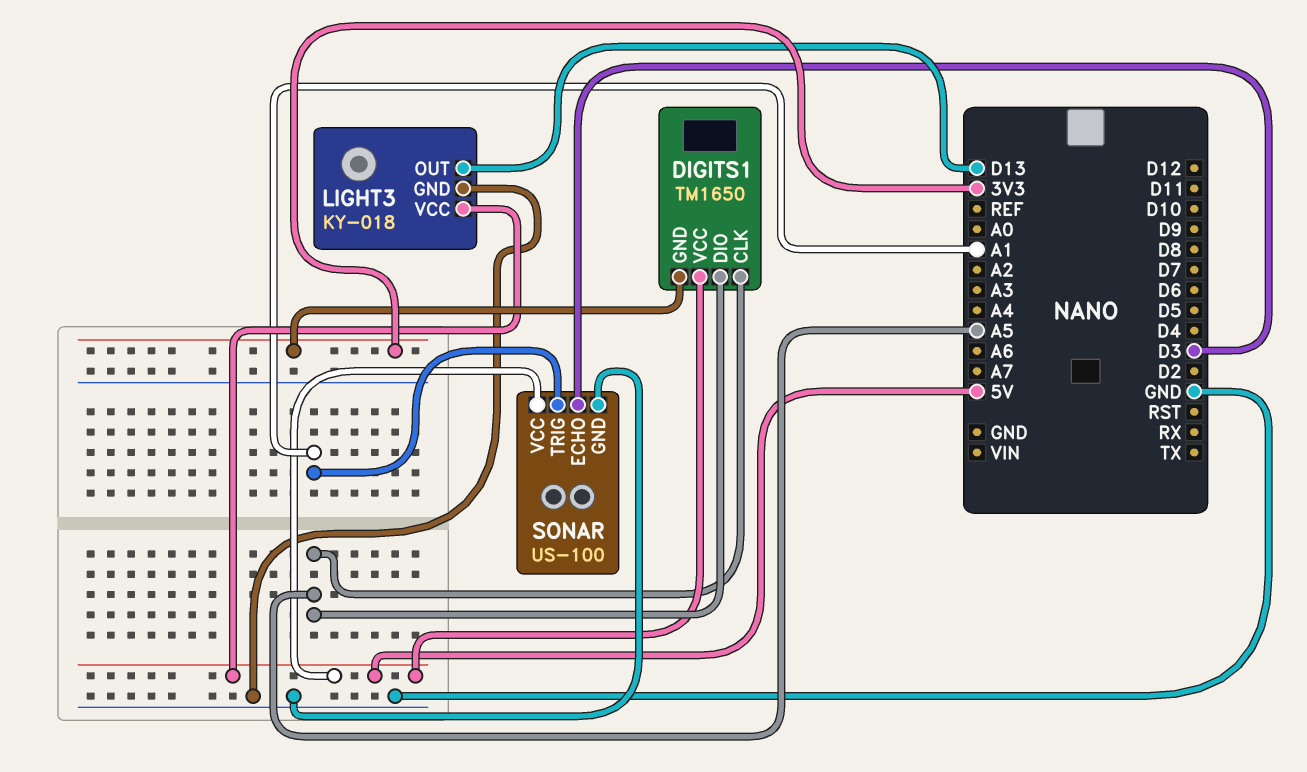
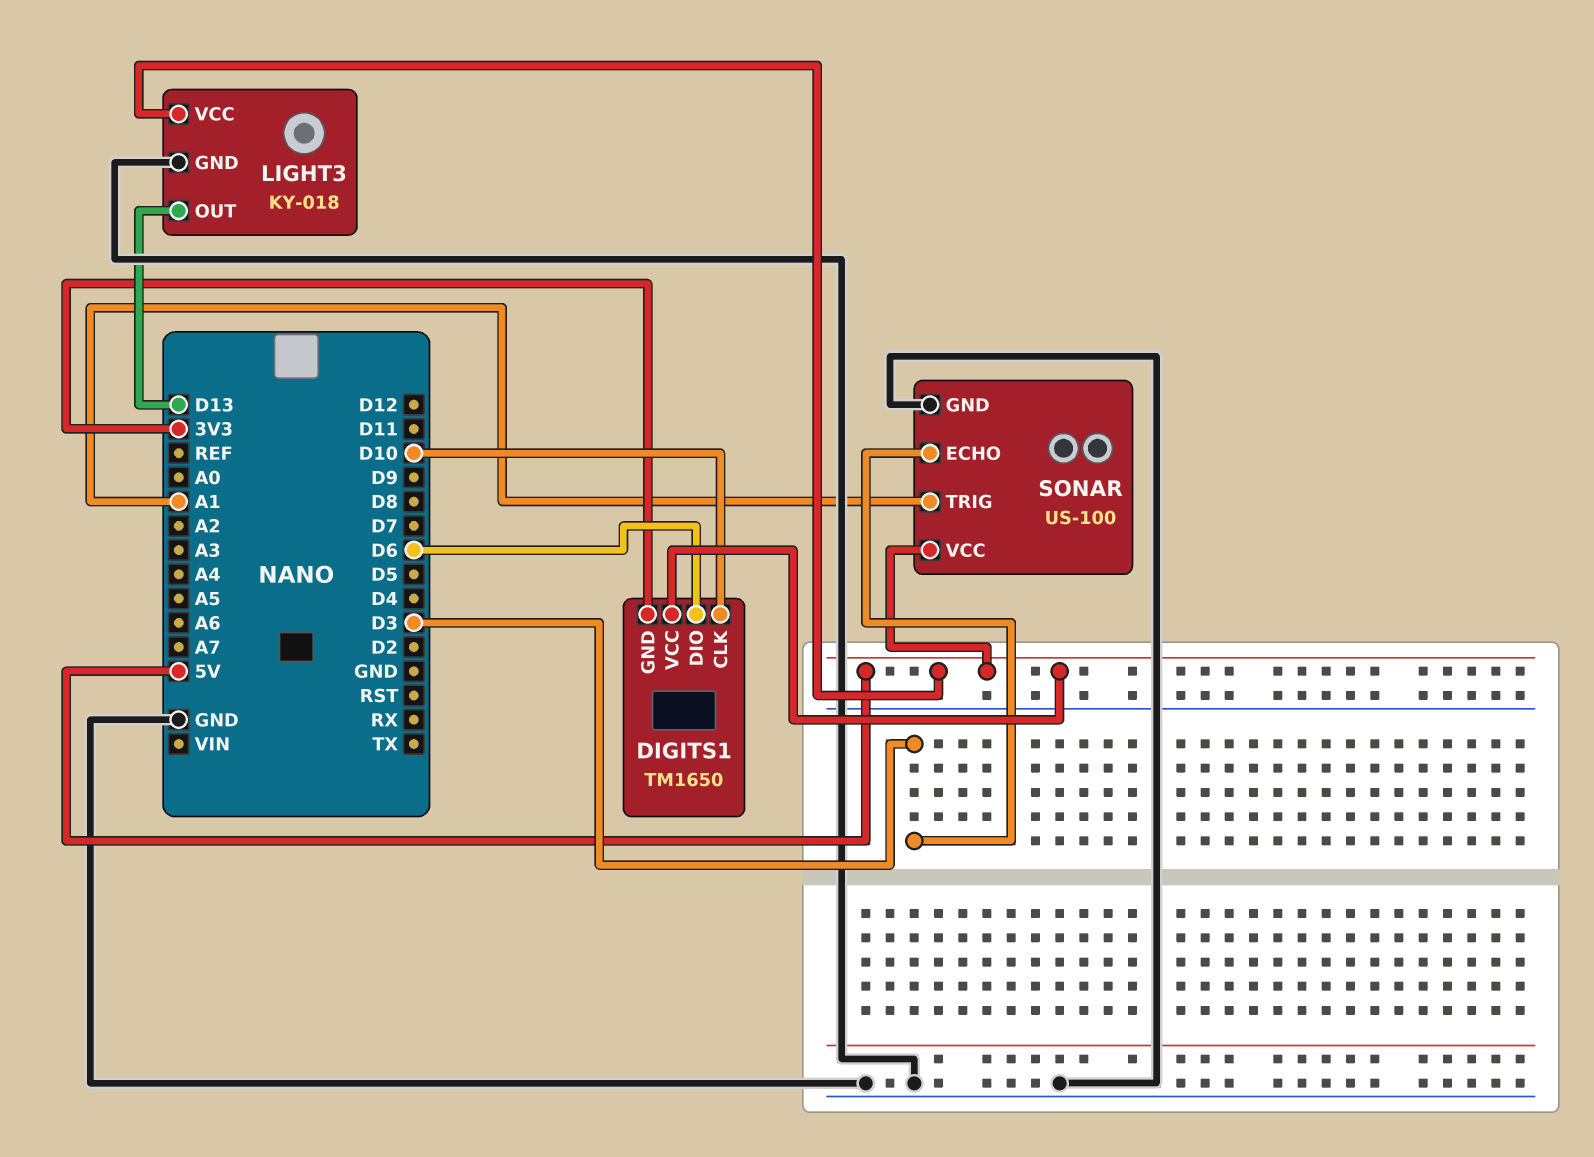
DIGITS1 pin CLK: A5 -> D10
DIGITS1 pin DIO: A5 -> D6

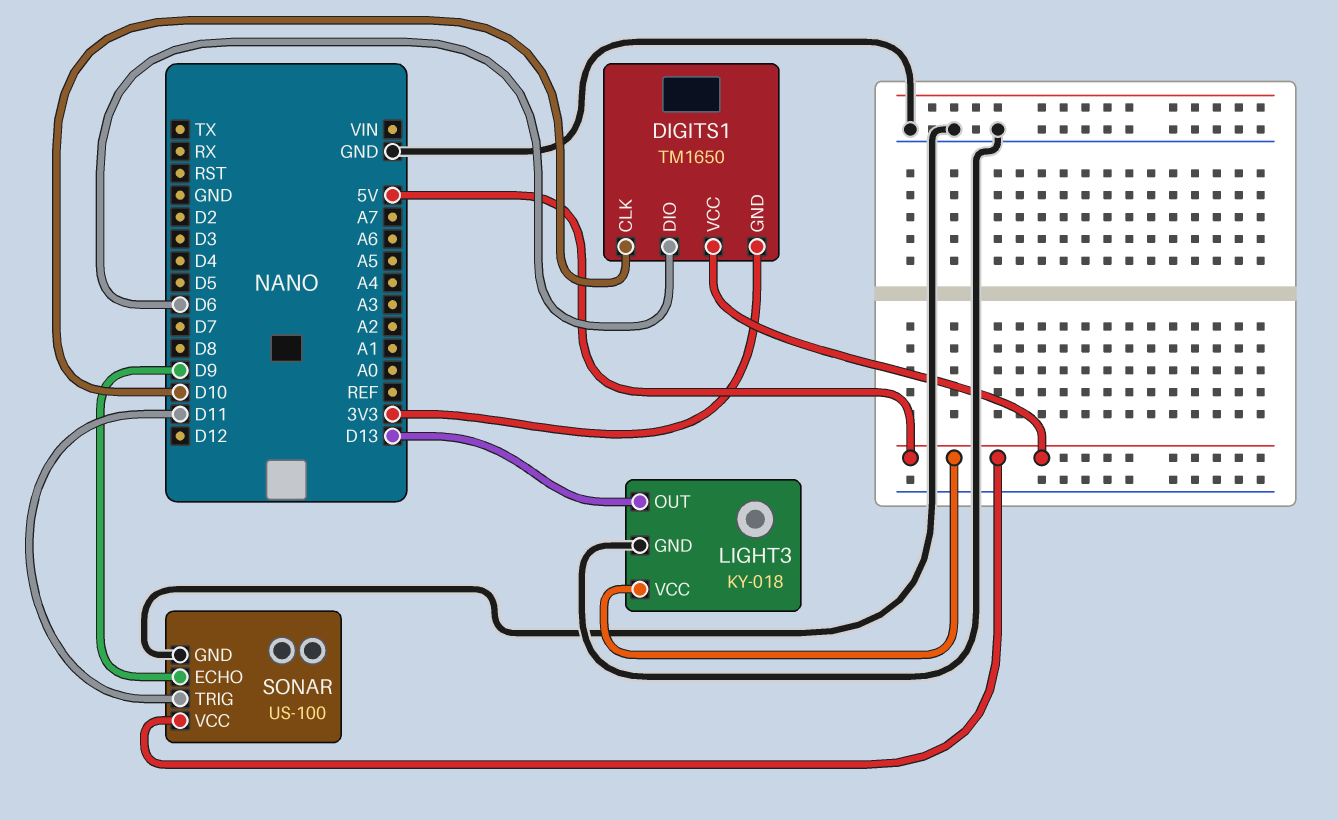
SONAR pin ECHO: D3 -> D9
SONAR pin TRIG: A1 -> D11

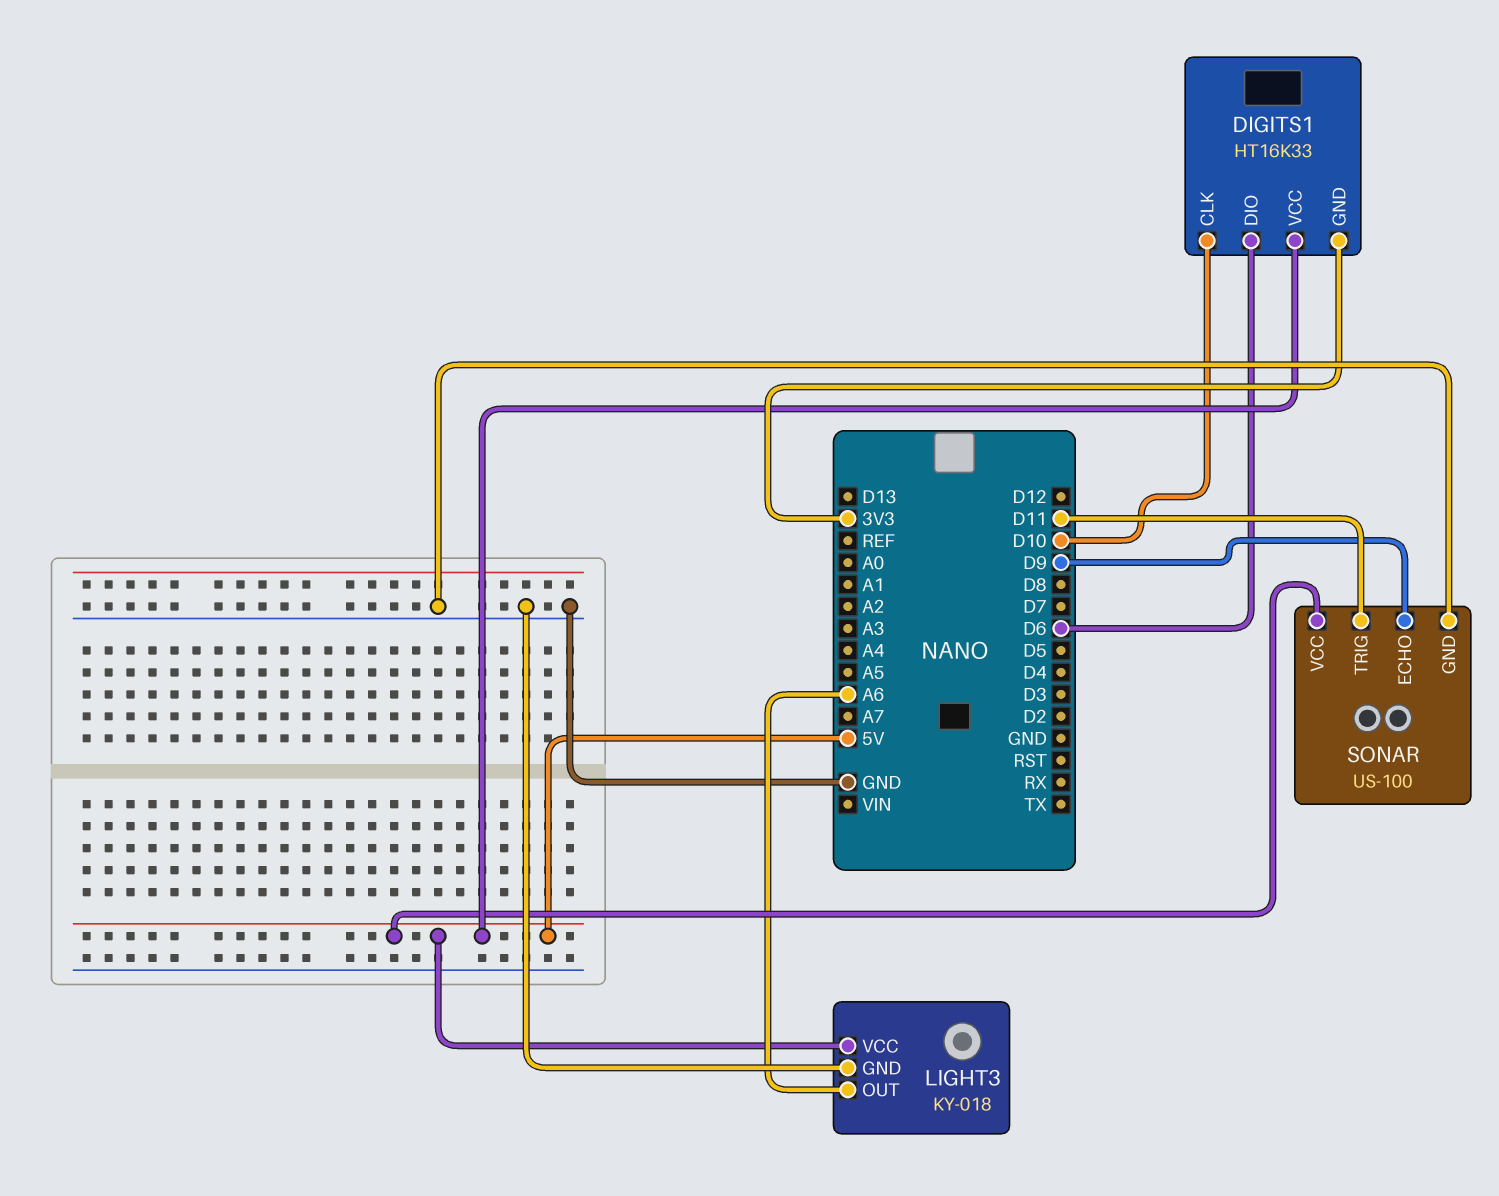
DIGITS1: TM1650 -> HT16K33
LIGHT3 pin OUT: D13 -> A6

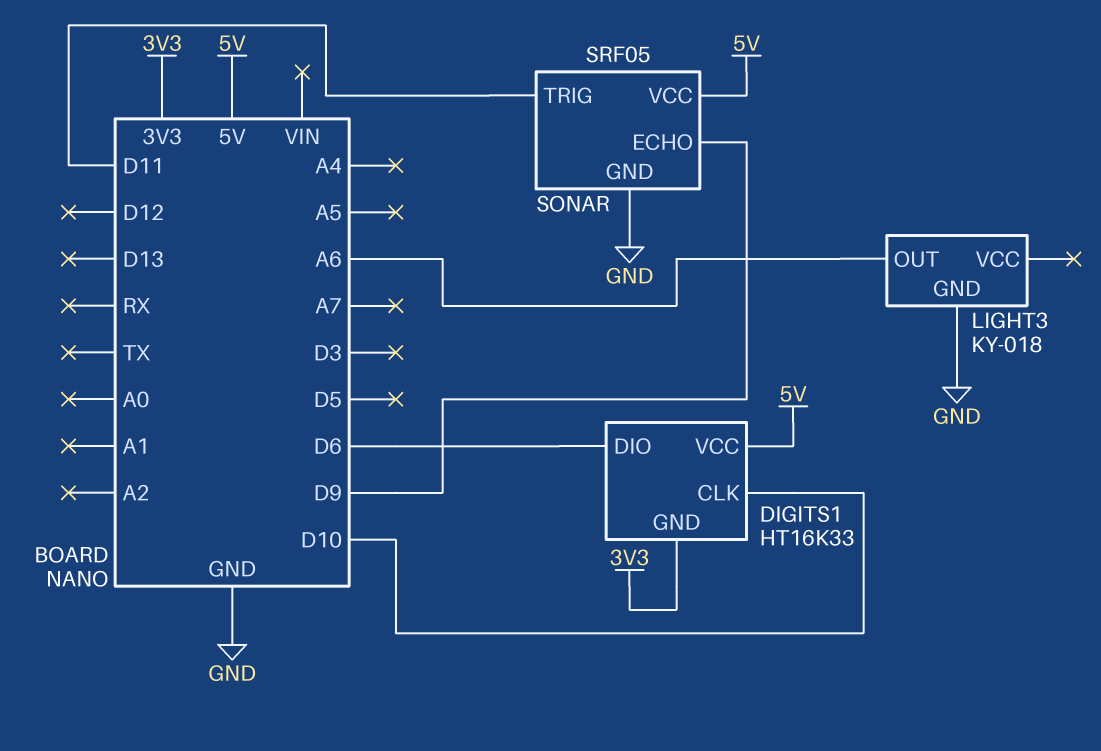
LIGHT3 pin VCC: 5V -> none
SONAR: US-100 -> SRF05

